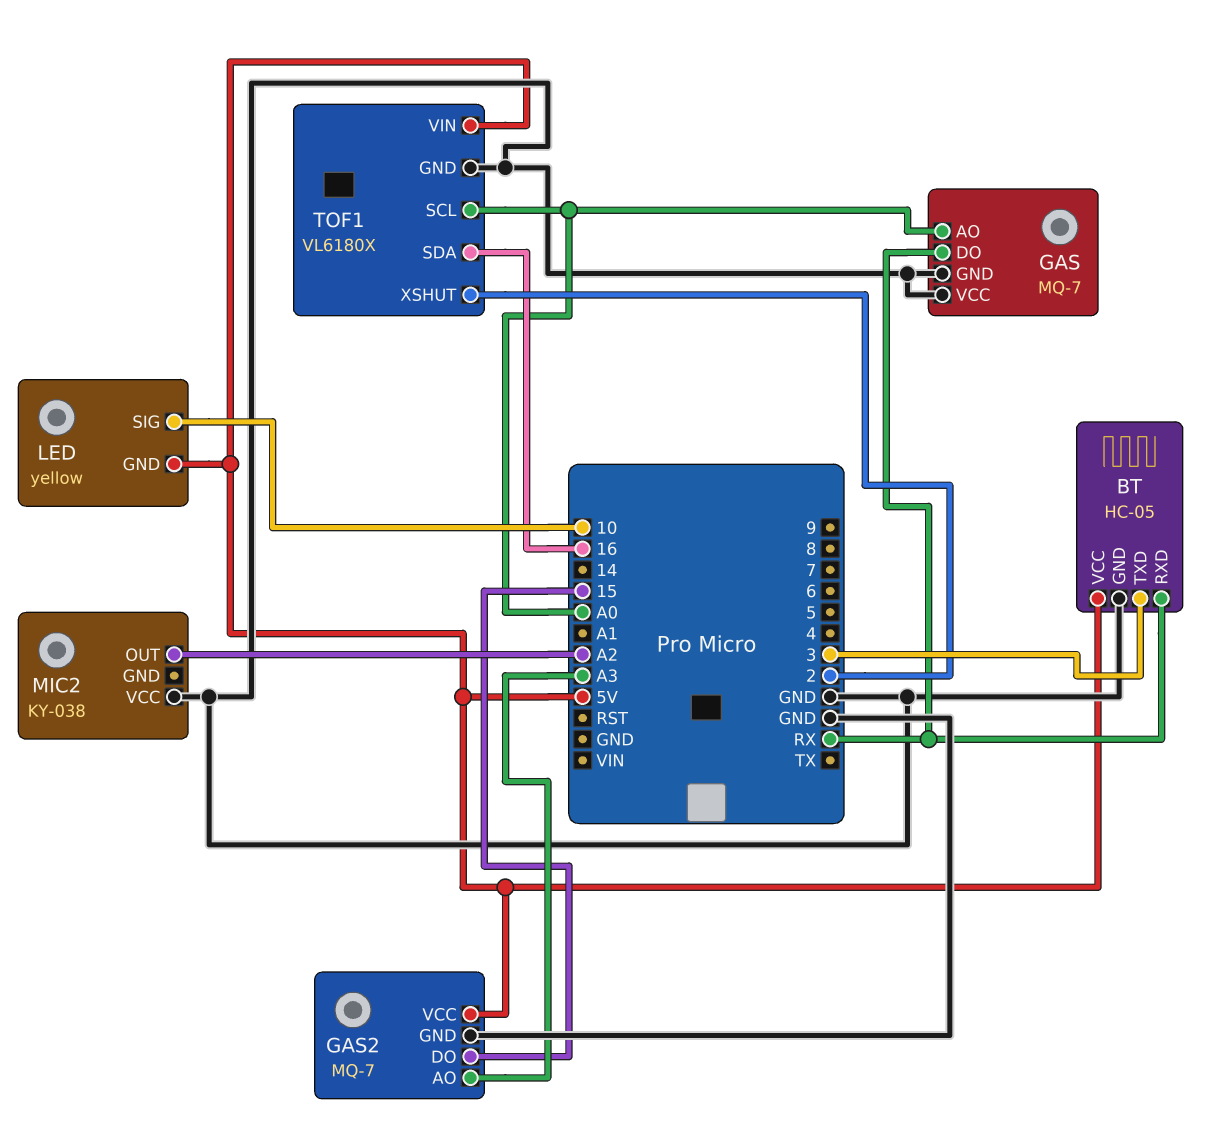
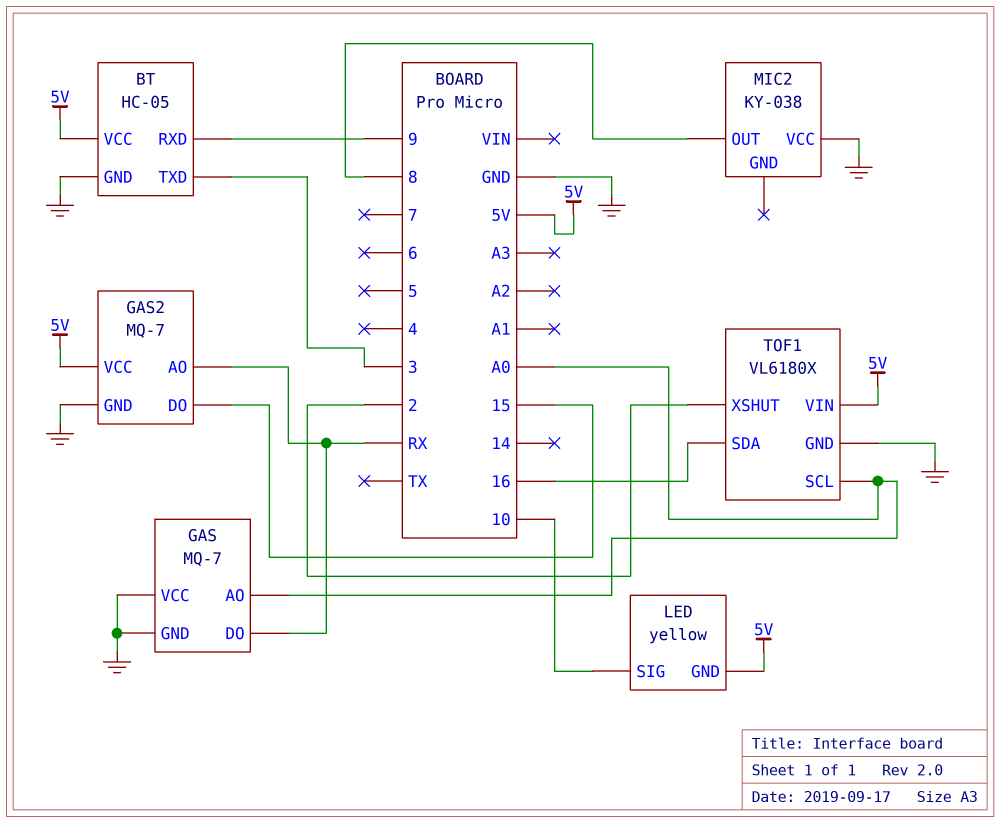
BT pin RXD: RX -> 9
GAS2 pin AO: A3 -> RX
MIC2 pin OUT: A2 -> 8

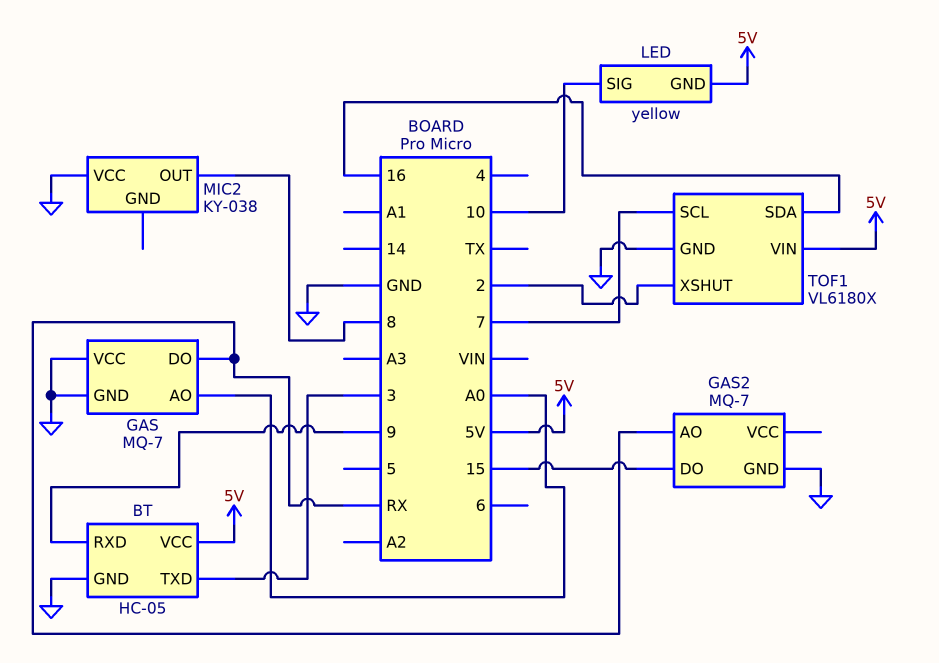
GAS2 pin VCC: 5V -> none
TOF1 pin SCL: A0 -> 7

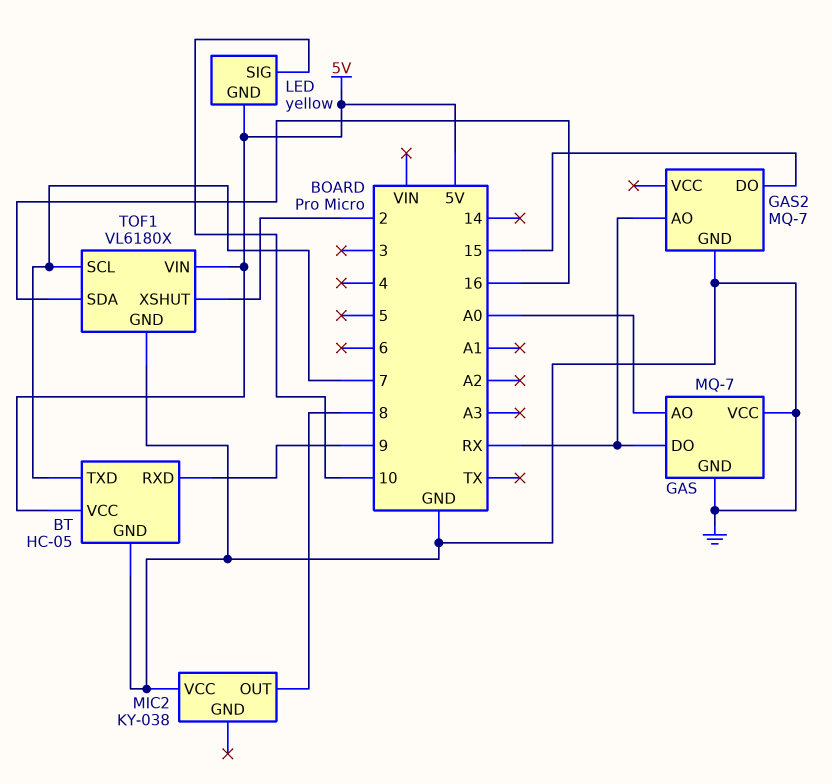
BT pin TXD: 3 -> 7

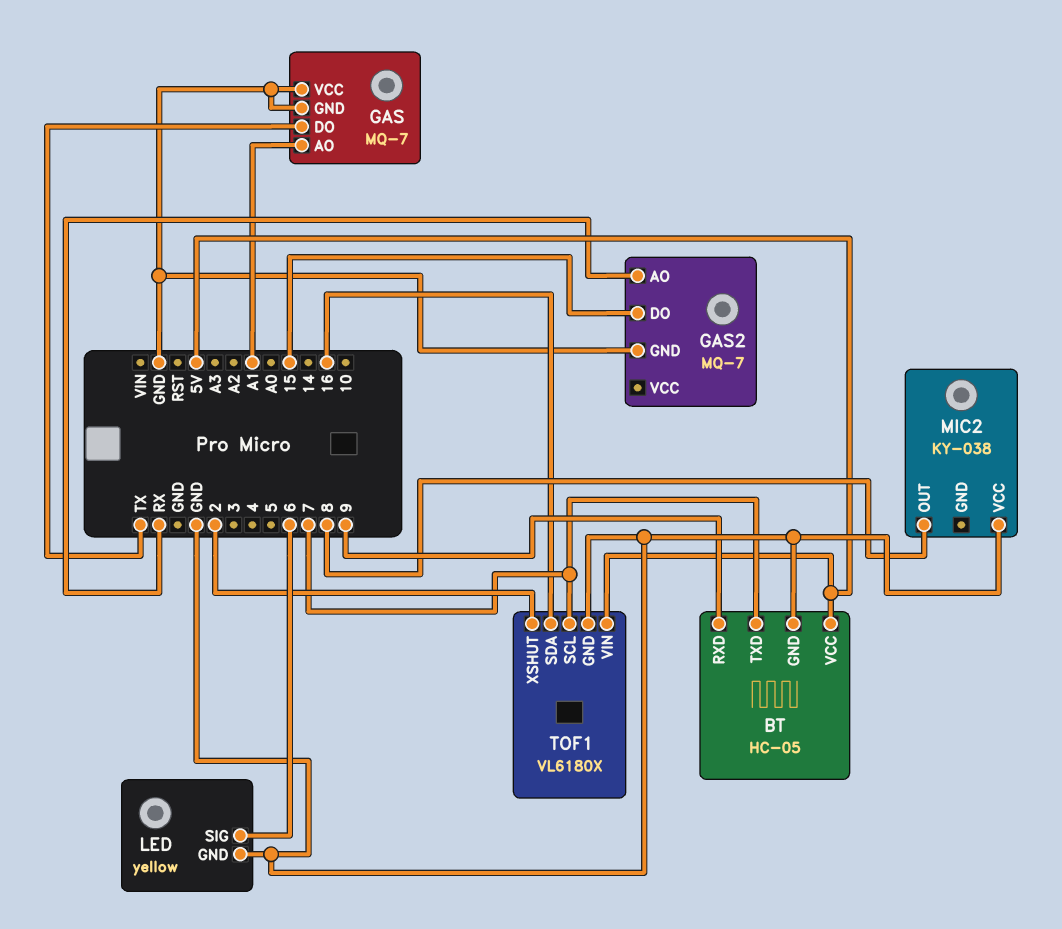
GAS pin AO: A0 -> A1
GAS pin DO: RX -> TX
LED pin GND: 5V -> GND
LED pin SIG: 10 -> 6

